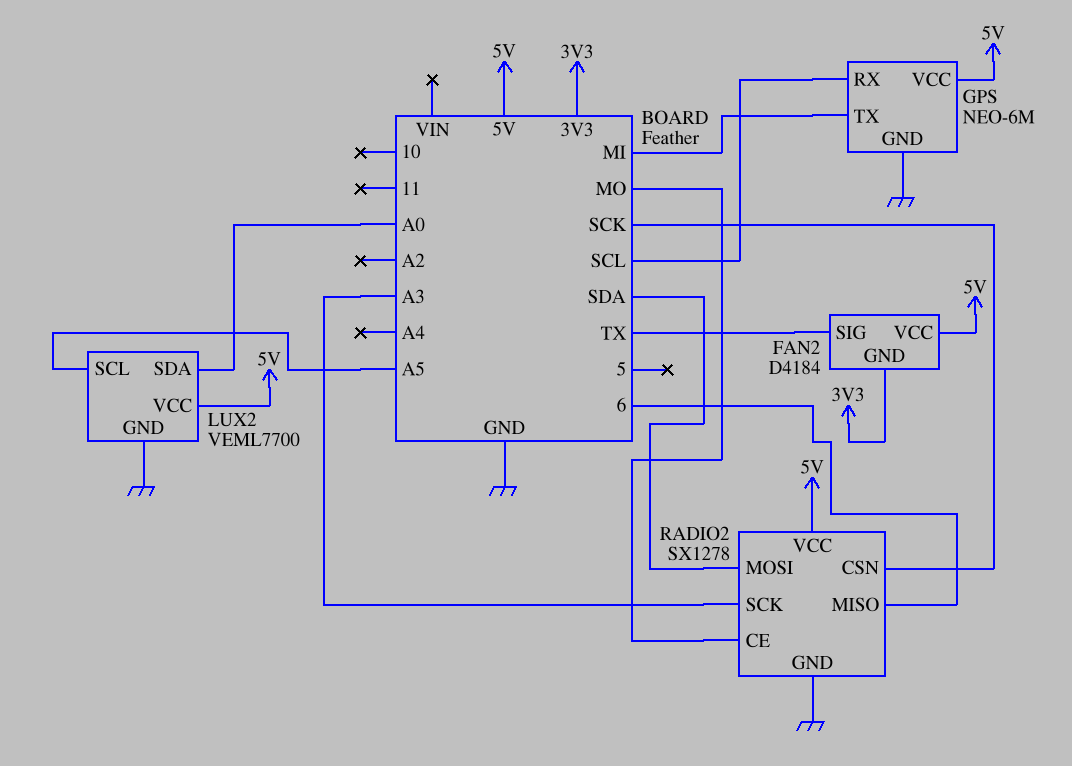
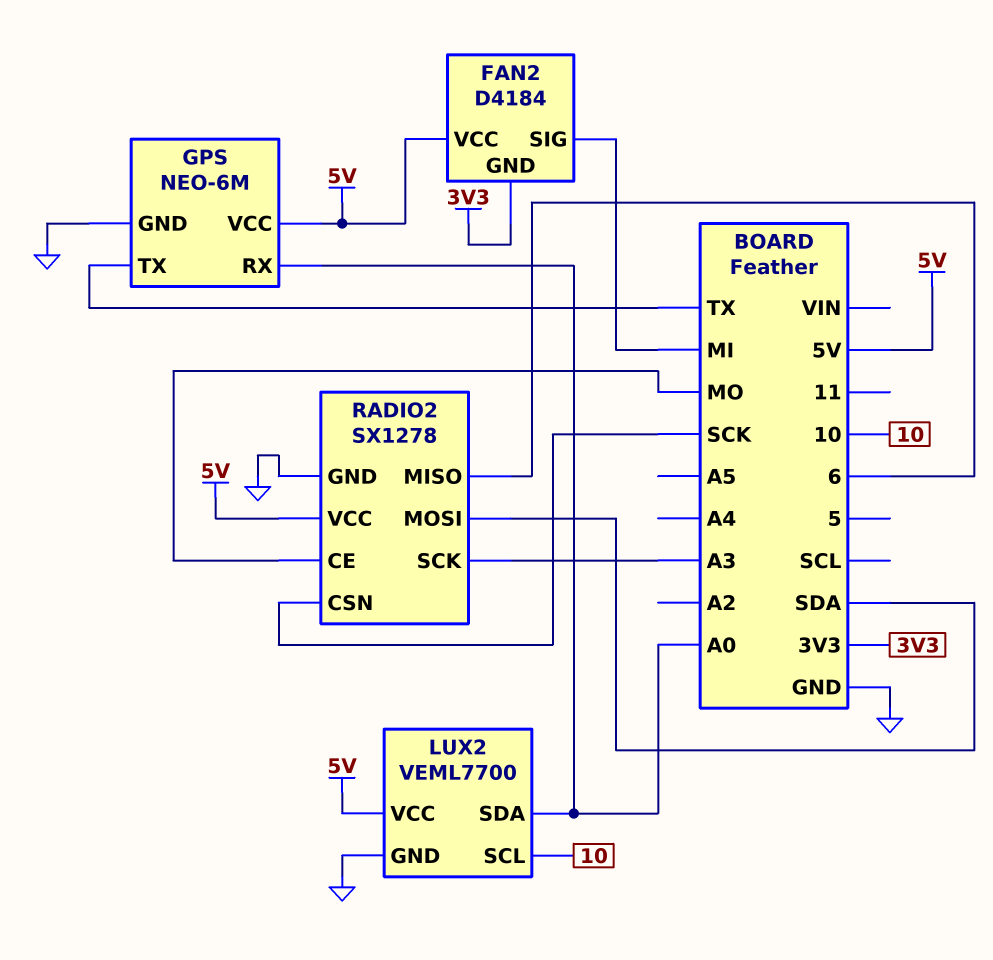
FAN2 pin SIG: TX -> MI
GPS pin RX: SCL -> A0
GPS pin TX: MI -> TX
LUX2 pin SCL: A5 -> 10

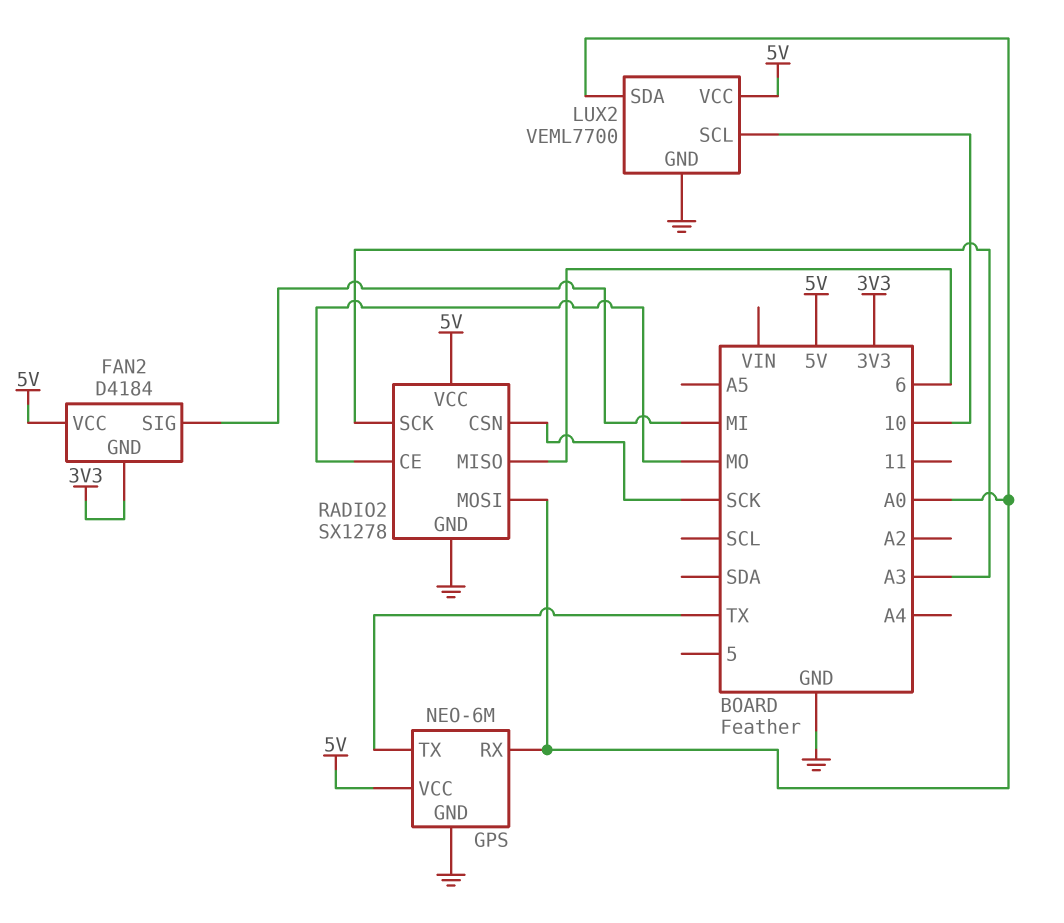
RADIO2 pin MOSI: SDA -> A0

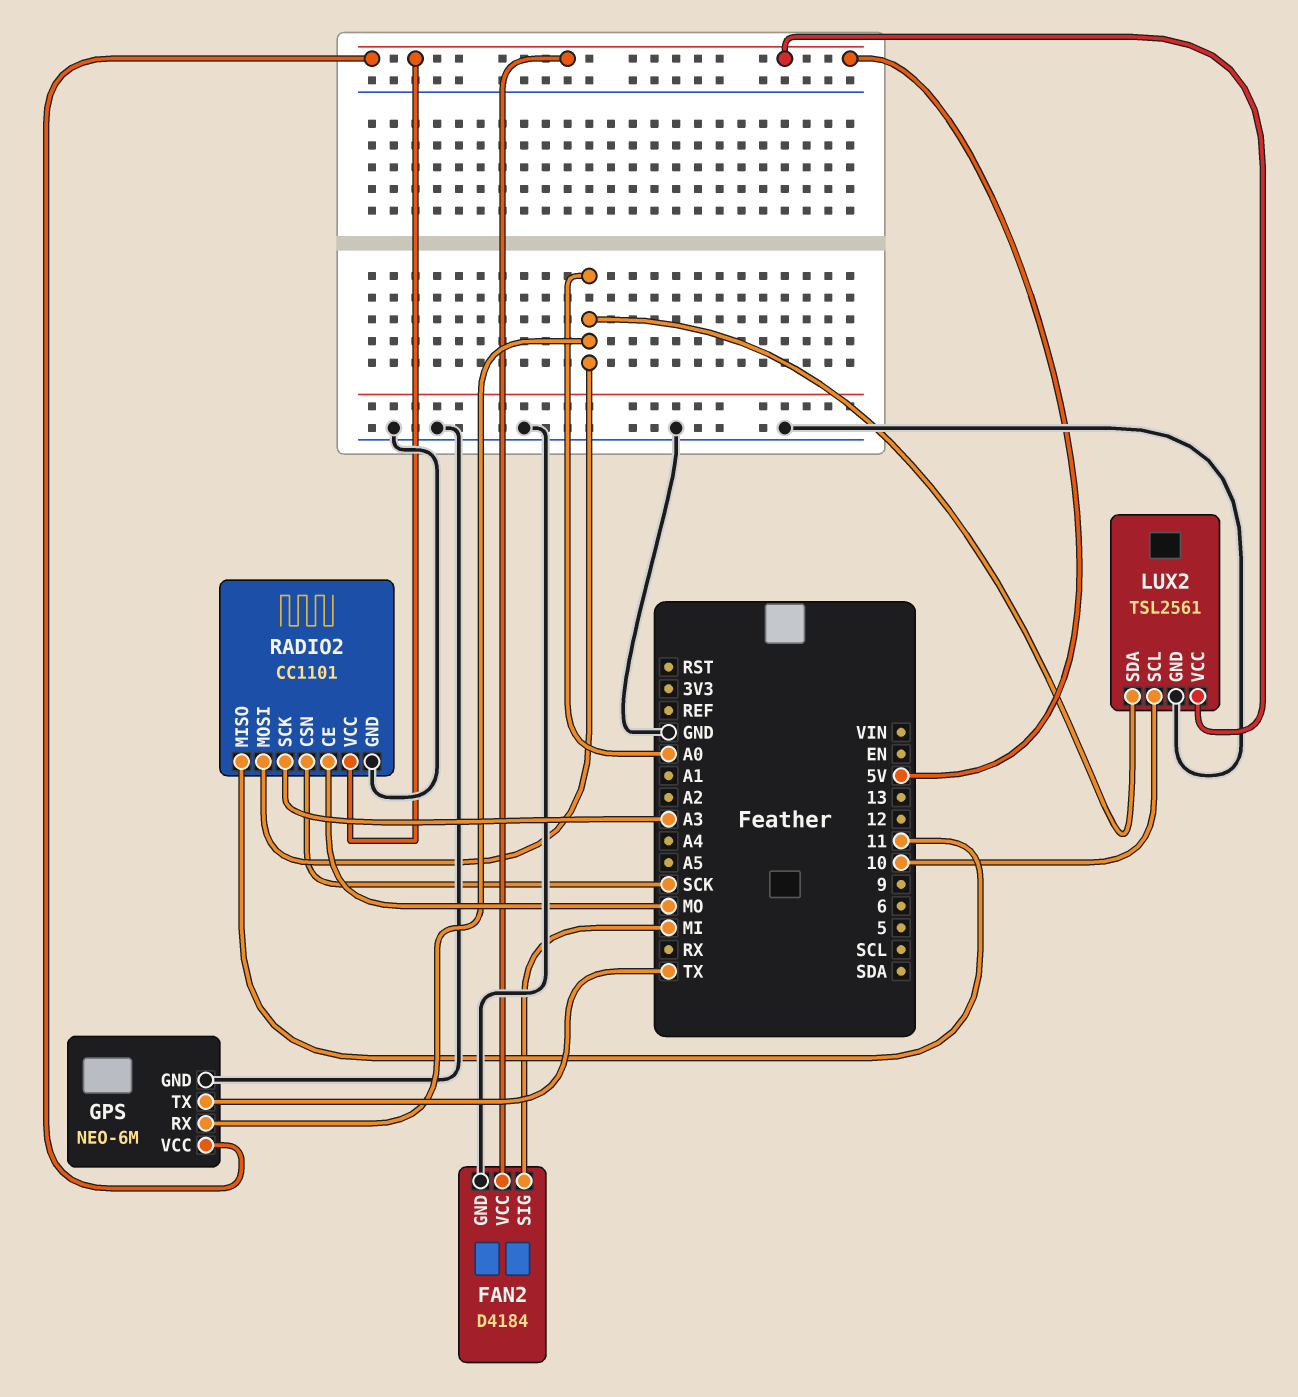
FAN2 pin GND: 3V3 -> GND
LUX2: VEML7700 -> TSL2561
RADIO2: SX1278 -> CC1101
RADIO2 pin MISO: 6 -> 11

